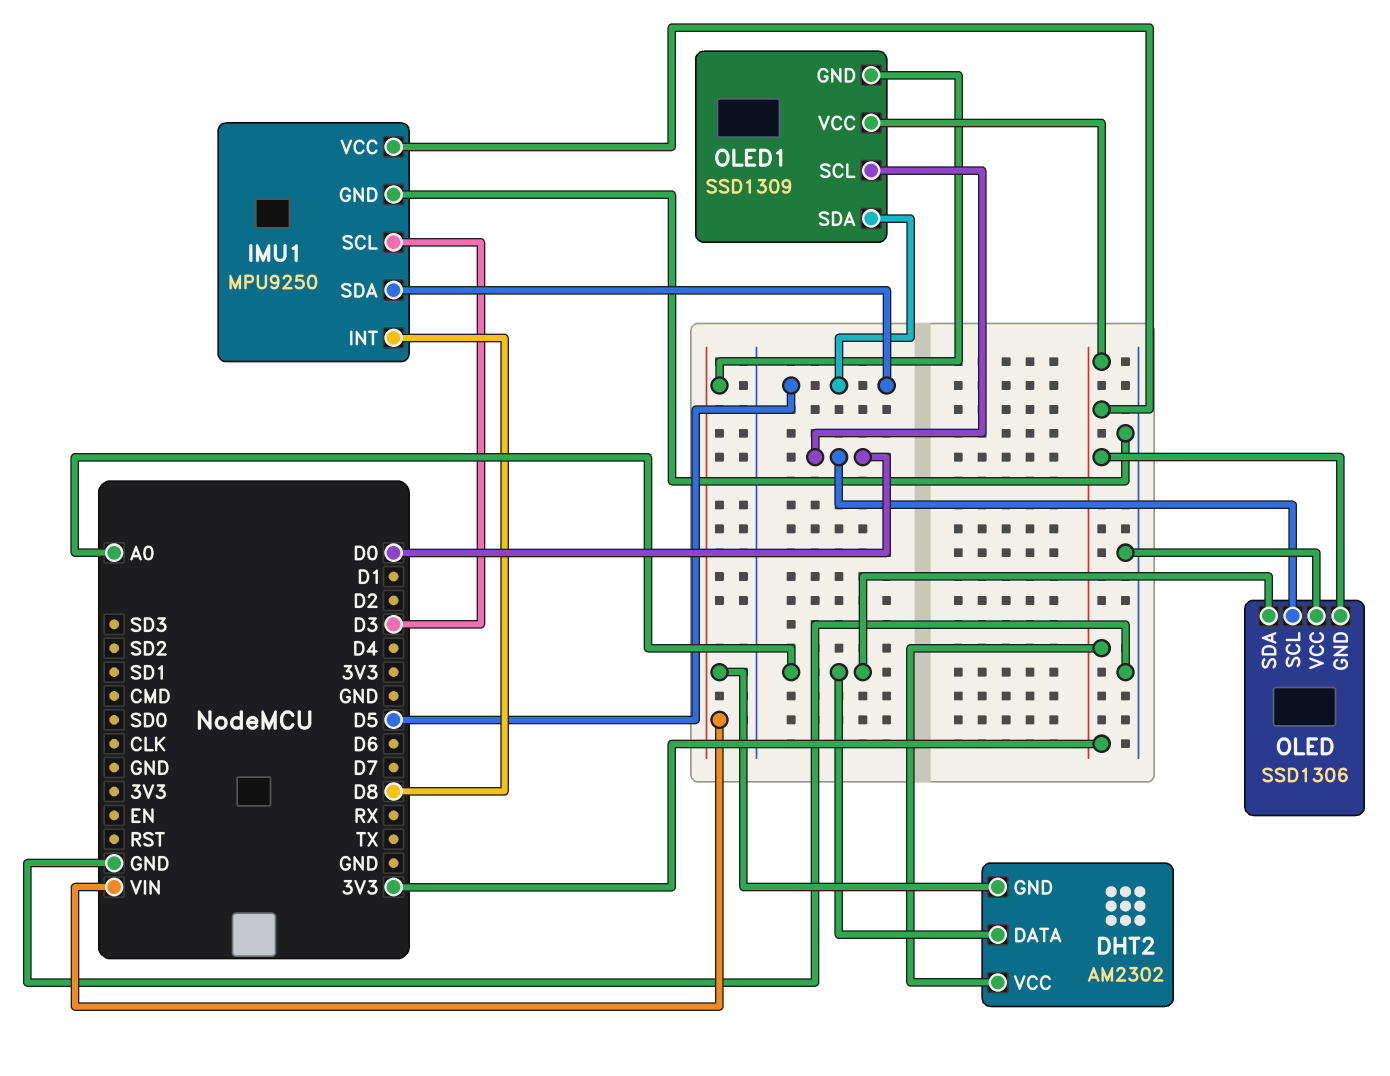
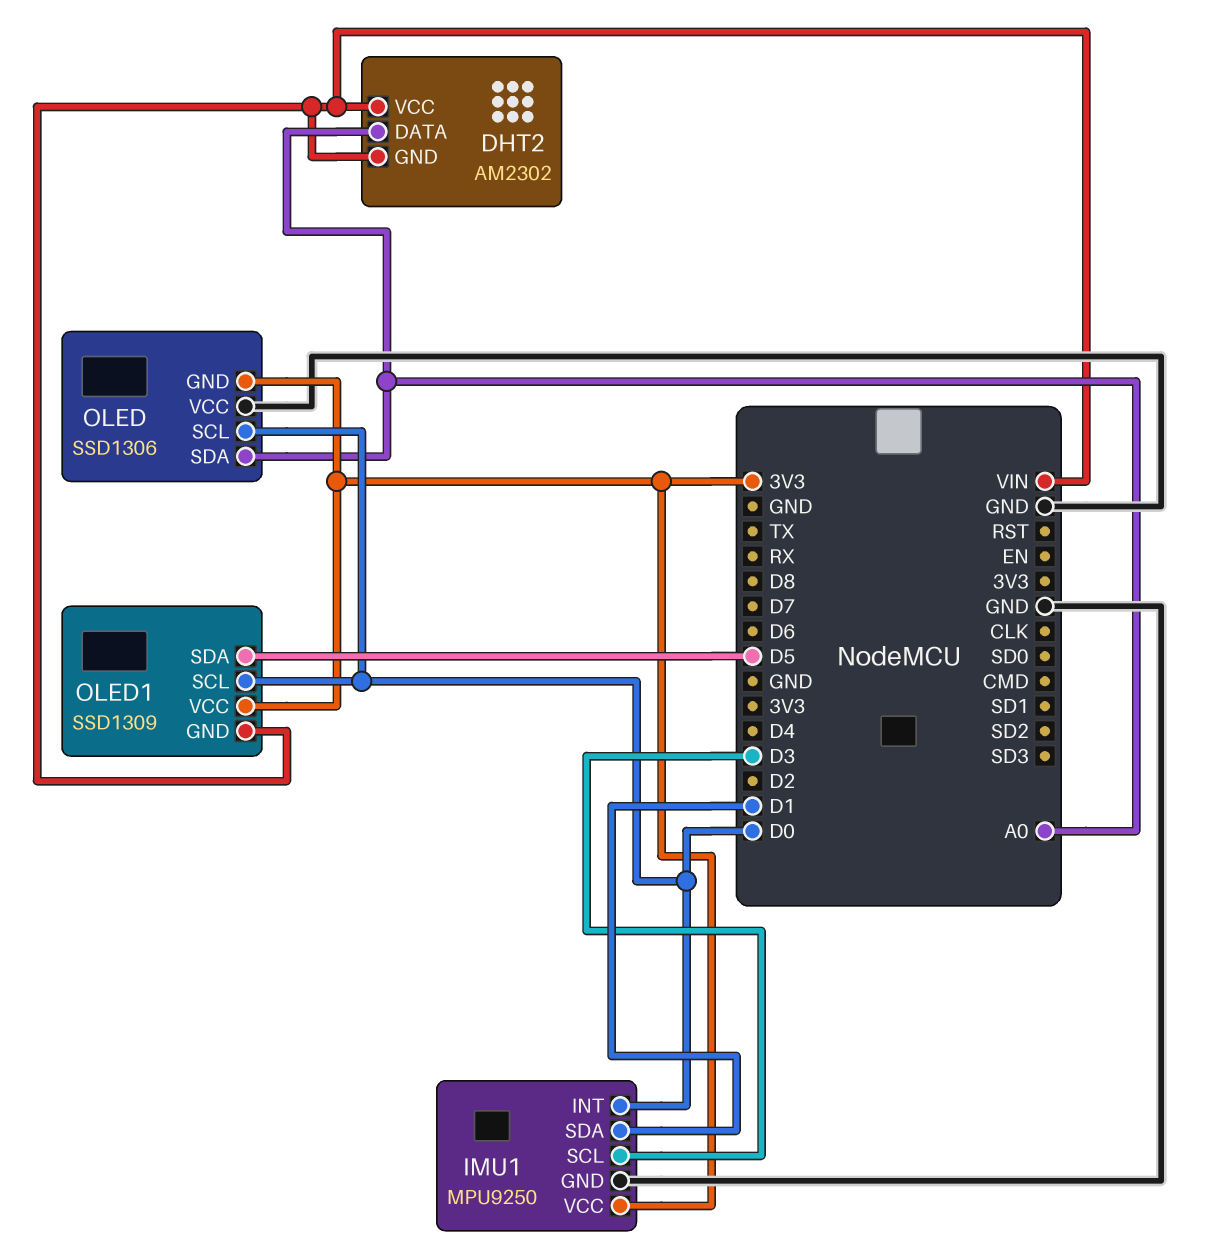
DHT2 pin VCC: 3V3 -> VIN
IMU1 pin INT: D8 -> D0
IMU1 pin SDA: D5 -> D1

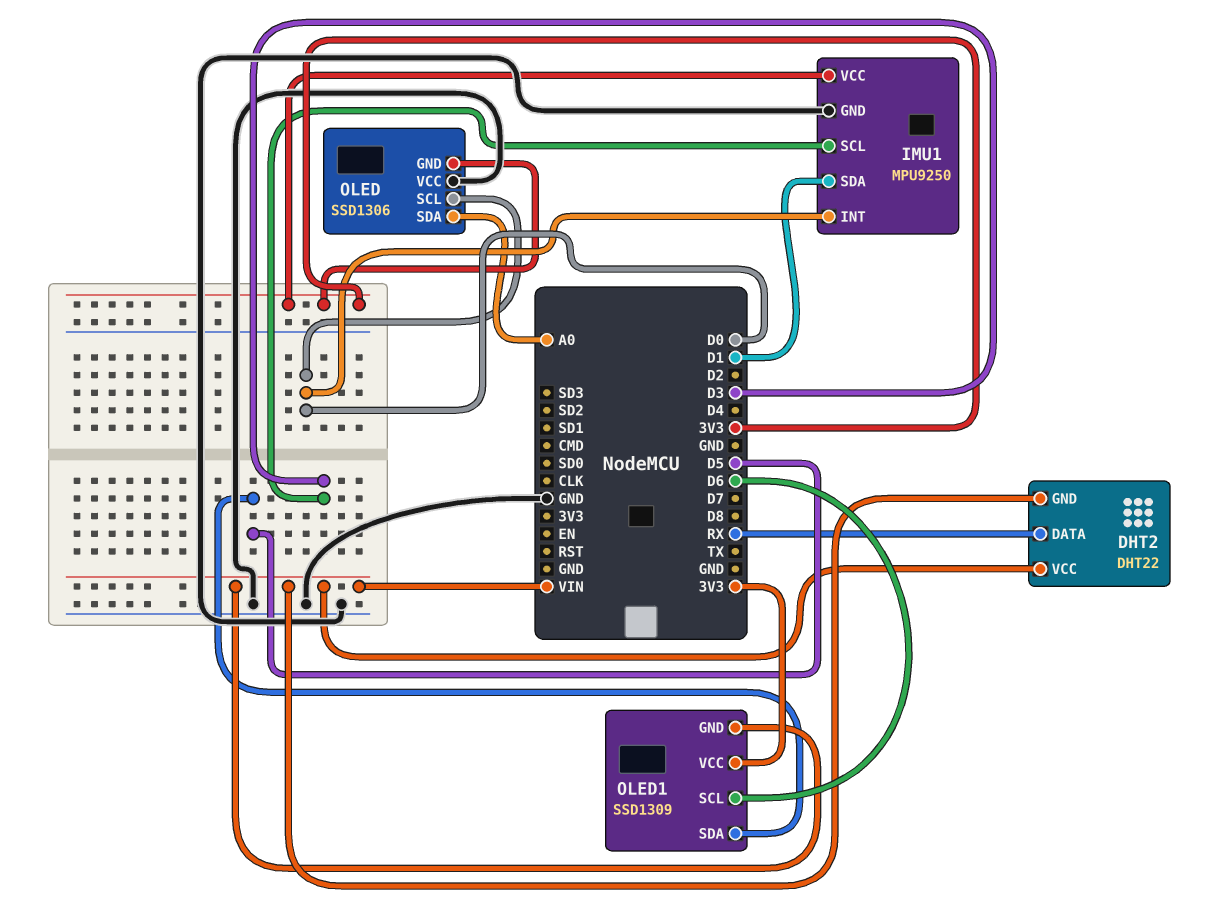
DHT2: AM2302 -> DHT22
DHT2 pin DATA: A0 -> RX
OLED1 pin SCL: D0 -> D6

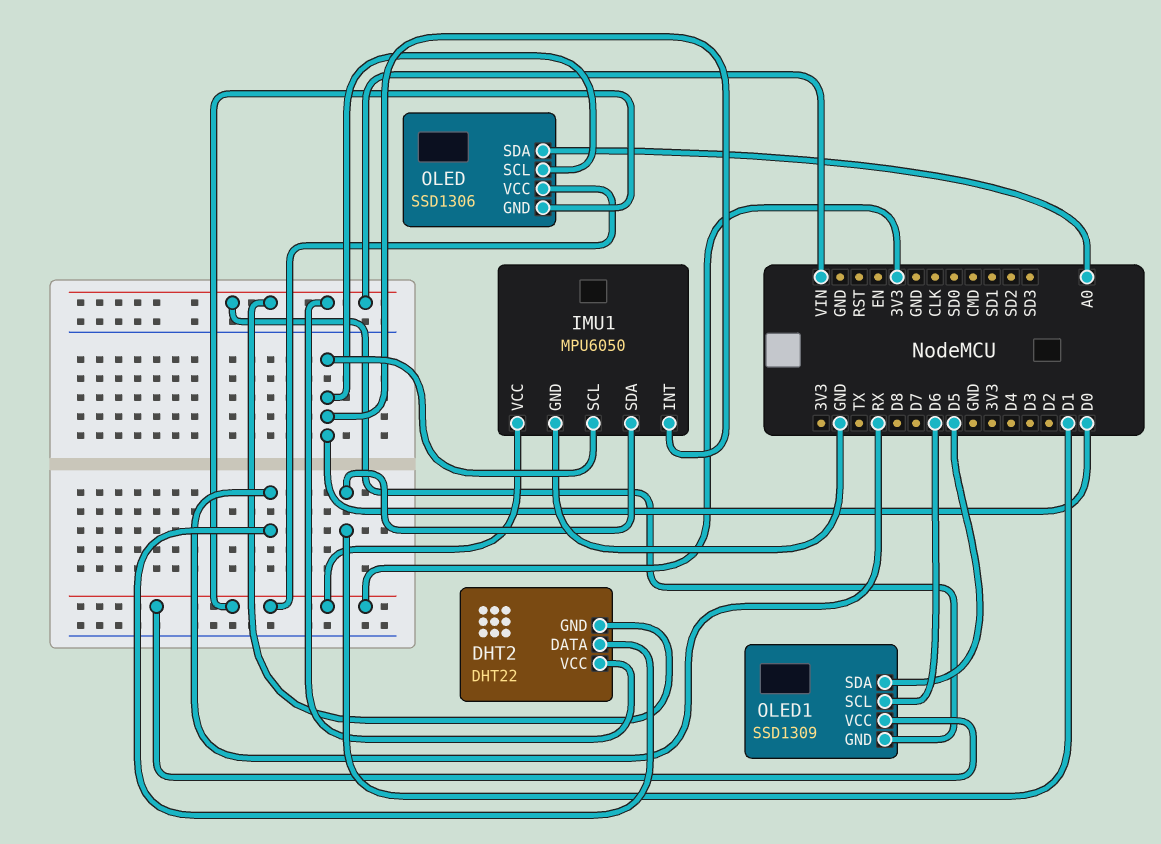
IMU1: MPU9250 -> MPU6050
IMU1 pin SCL: D3 -> D0
OLED pin VCC: GND -> 3V3

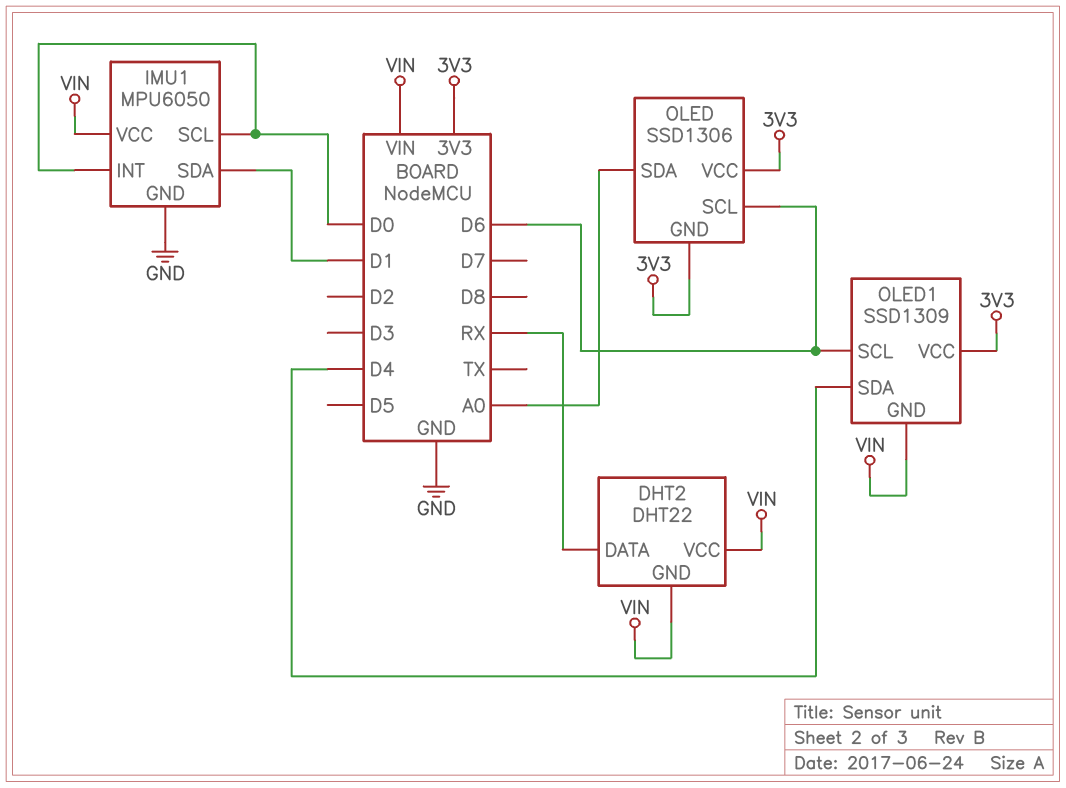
IMU1 pin VCC: 3V3 -> VIN
OLED pin SCL: D0 -> D6
OLED1 pin SDA: D5 -> D4

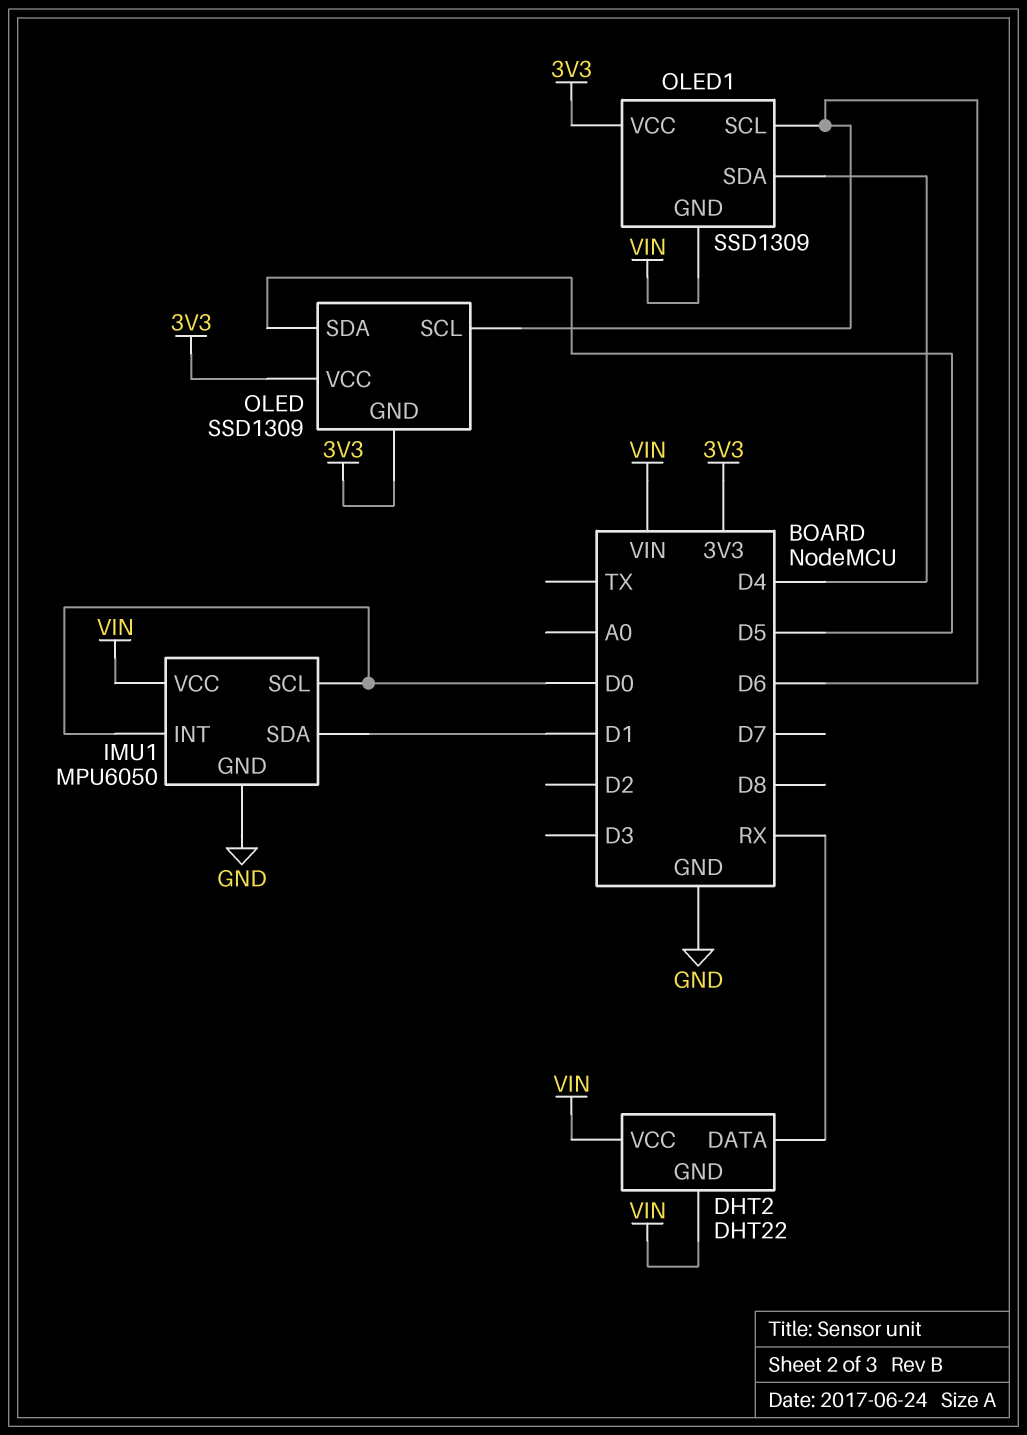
OLED: SSD1306 -> SSD1309
OLED pin SDA: A0 -> D5

